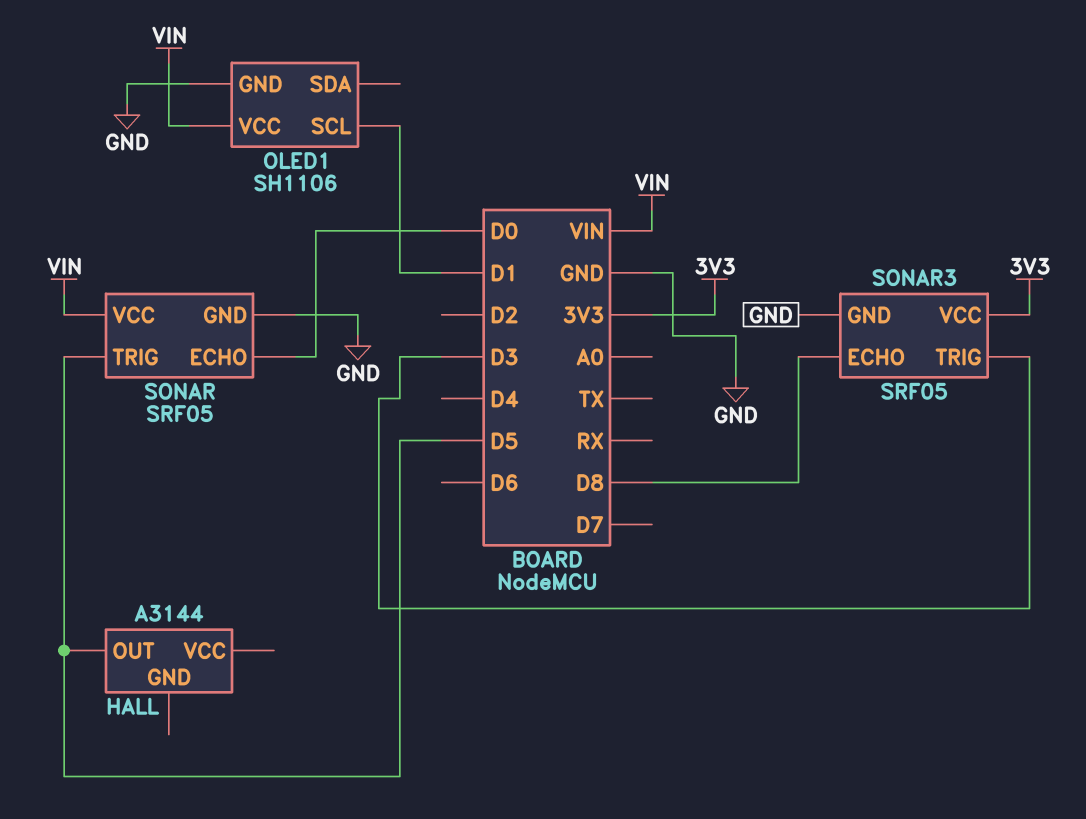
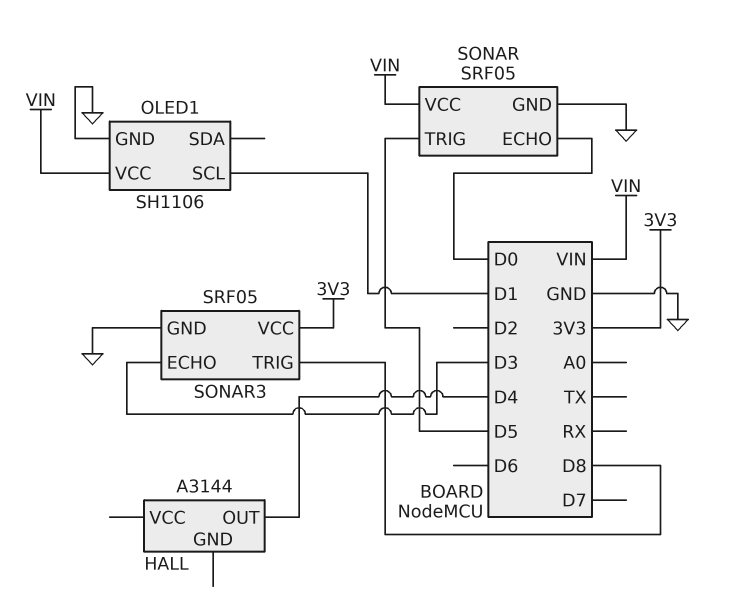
HALL pin OUT: D5 -> D4
SONAR3 pin ECHO: D8 -> D3
SONAR3 pin TRIG: D3 -> D8

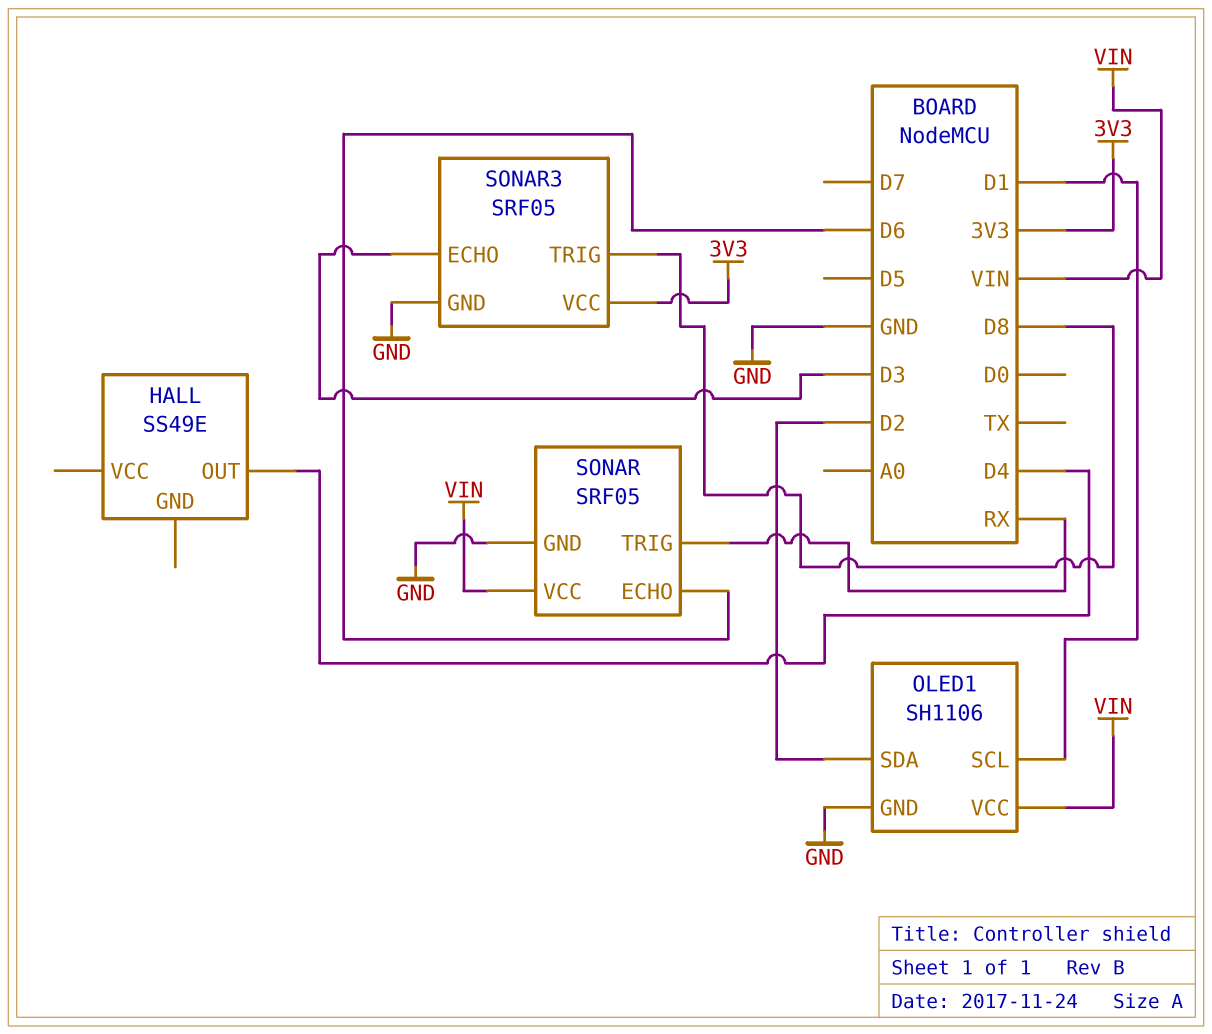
HALL: A3144 -> SS49E
OLED1 pin SDA: none -> D2
SONAR pin ECHO: D0 -> D6
SONAR pin TRIG: D5 -> RX

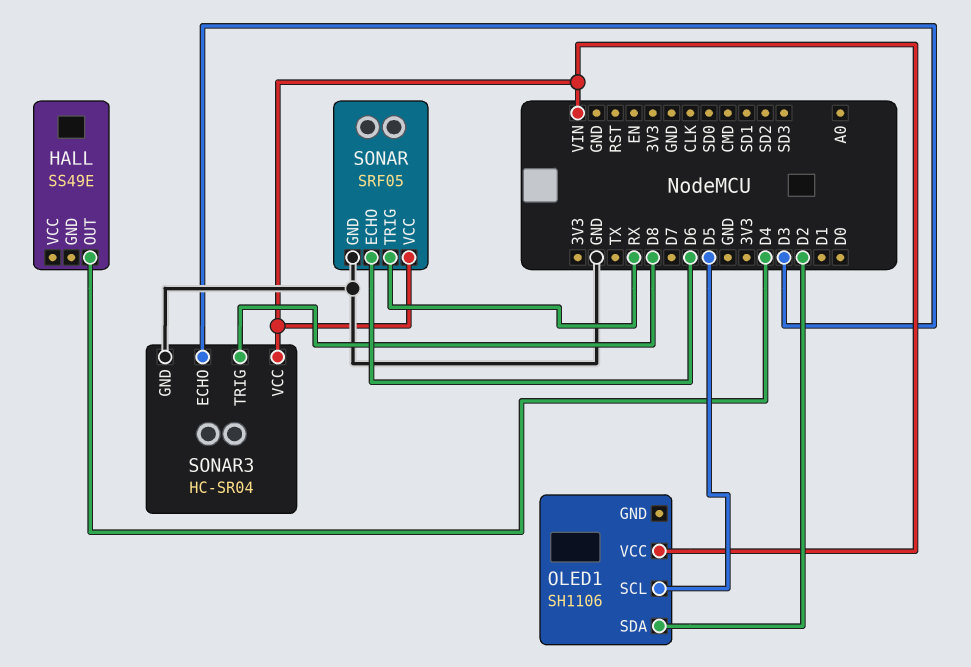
OLED1 pin GND: GND -> none
OLED1 pin SCL: D1 -> D5
SONAR3: SRF05 -> HC-SR04
SONAR3 pin VCC: 3V3 -> VIN

